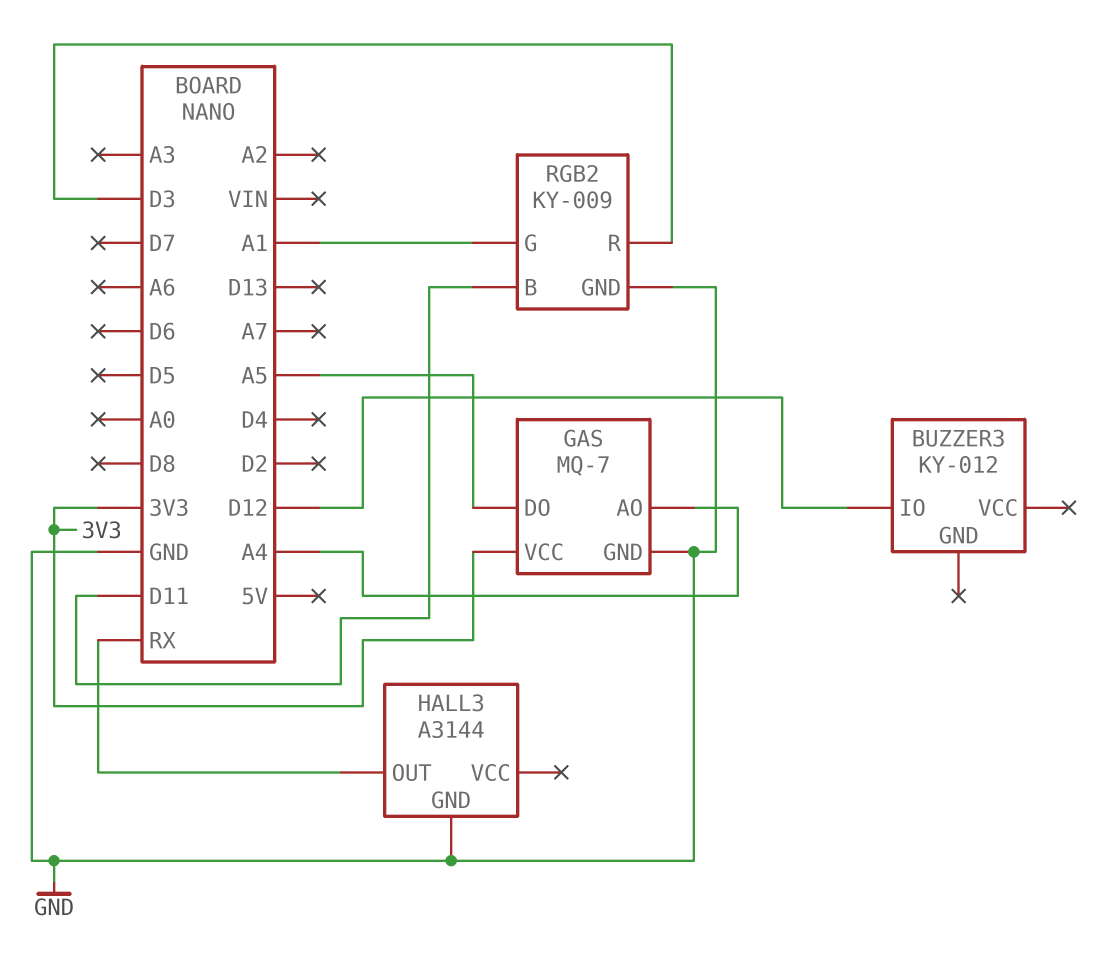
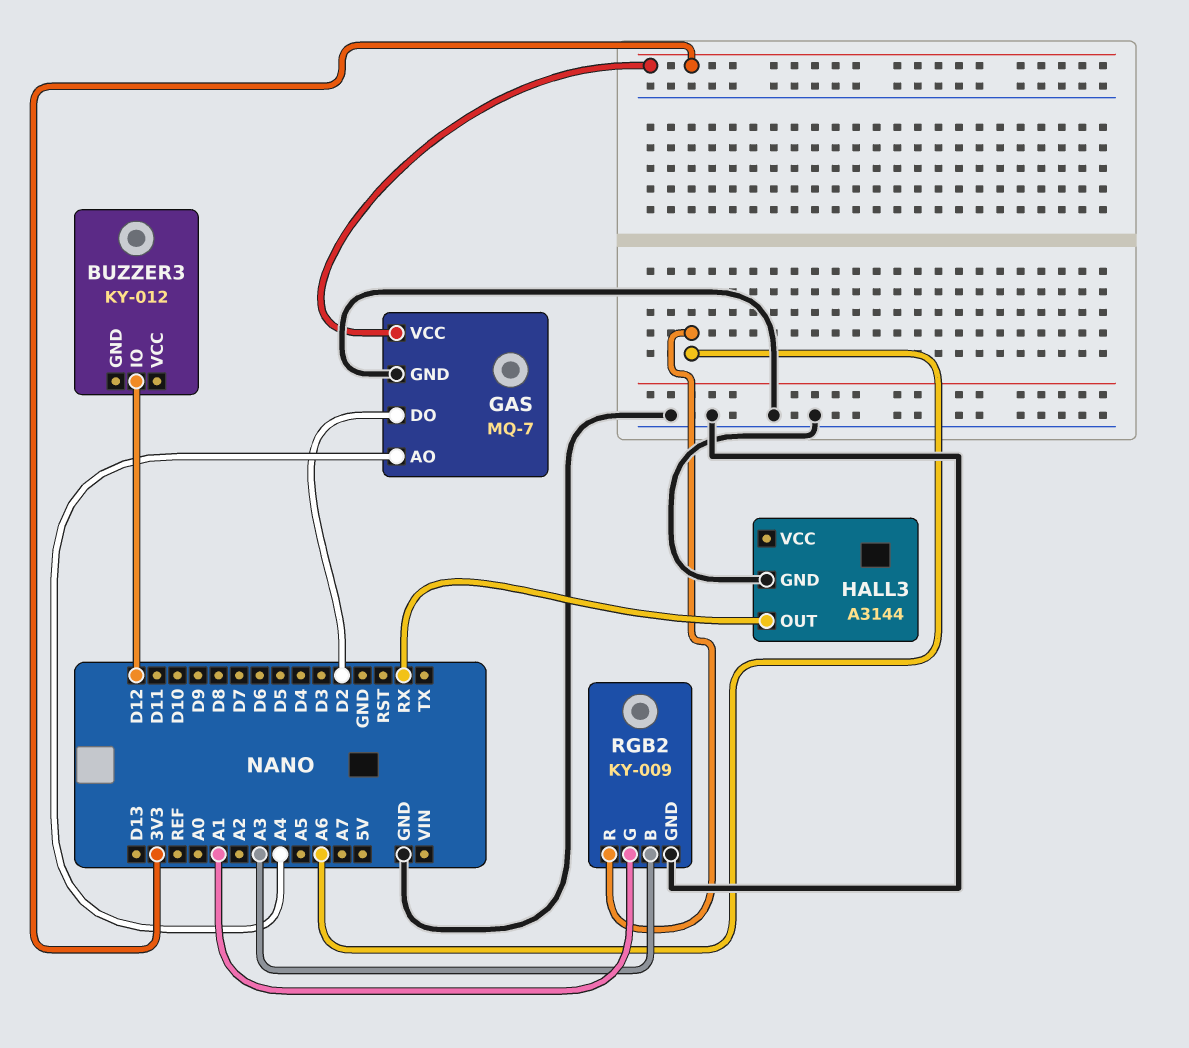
GAS pin DO: A5 -> D2
RGB2 pin B: D11 -> A3
RGB2 pin R: D3 -> A6

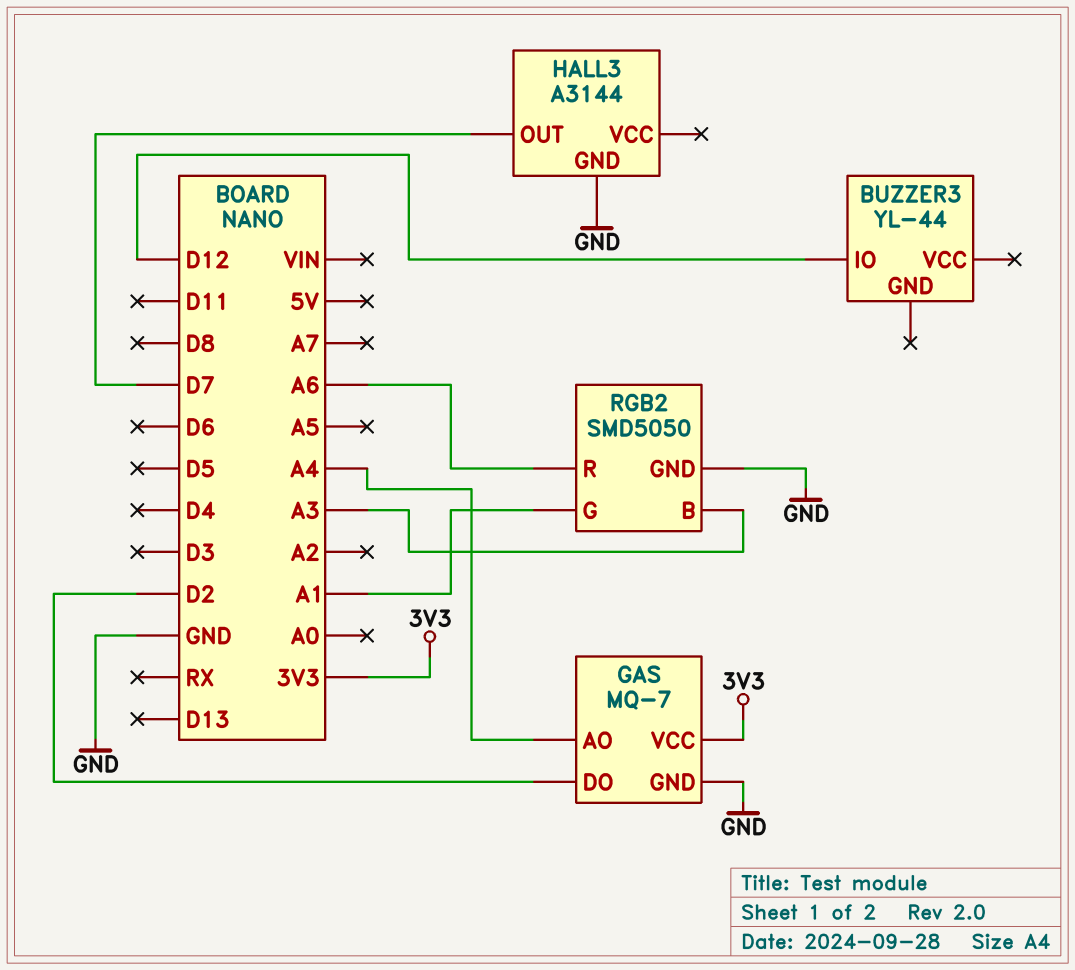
BUZZER3: KY-012 -> YL-44
HALL3 pin OUT: RX -> D7
RGB2: KY-009 -> SMD5050

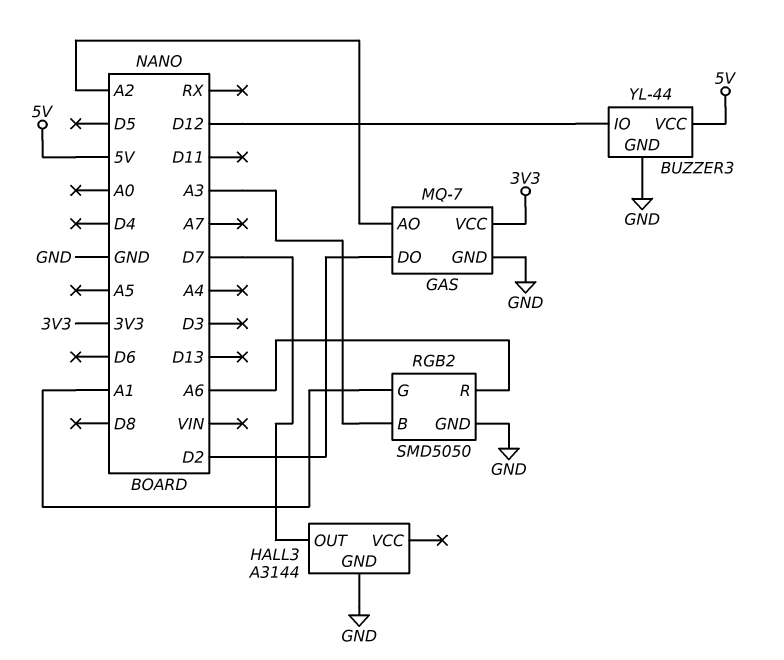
BUZZER3 pin GND: none -> GND
BUZZER3 pin VCC: none -> 5V
GAS pin AO: A4 -> A2

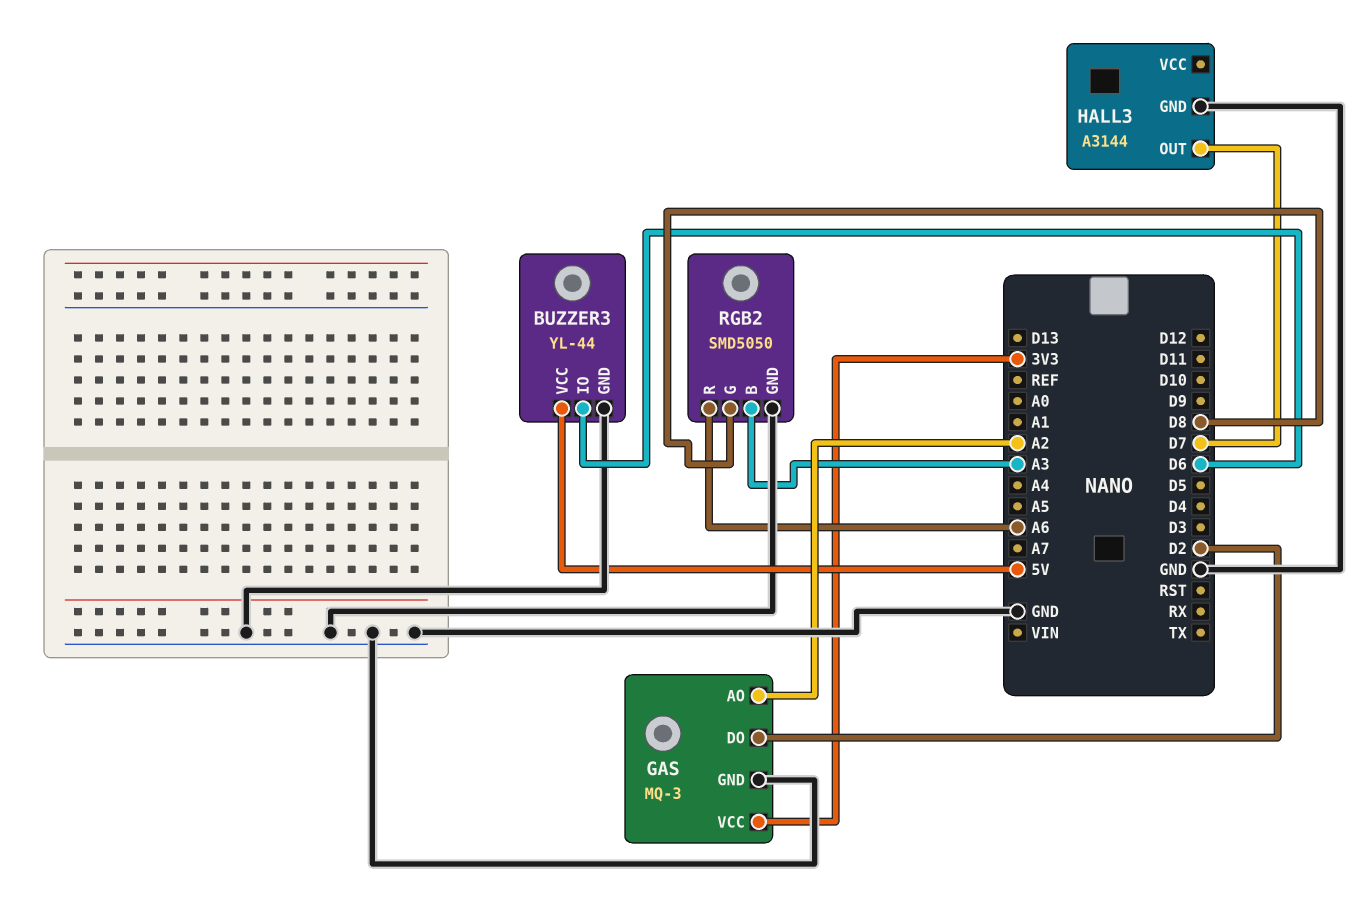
BUZZER3 pin IO: D12 -> D6
GAS: MQ-7 -> MQ-3
RGB2 pin G: A1 -> D8

